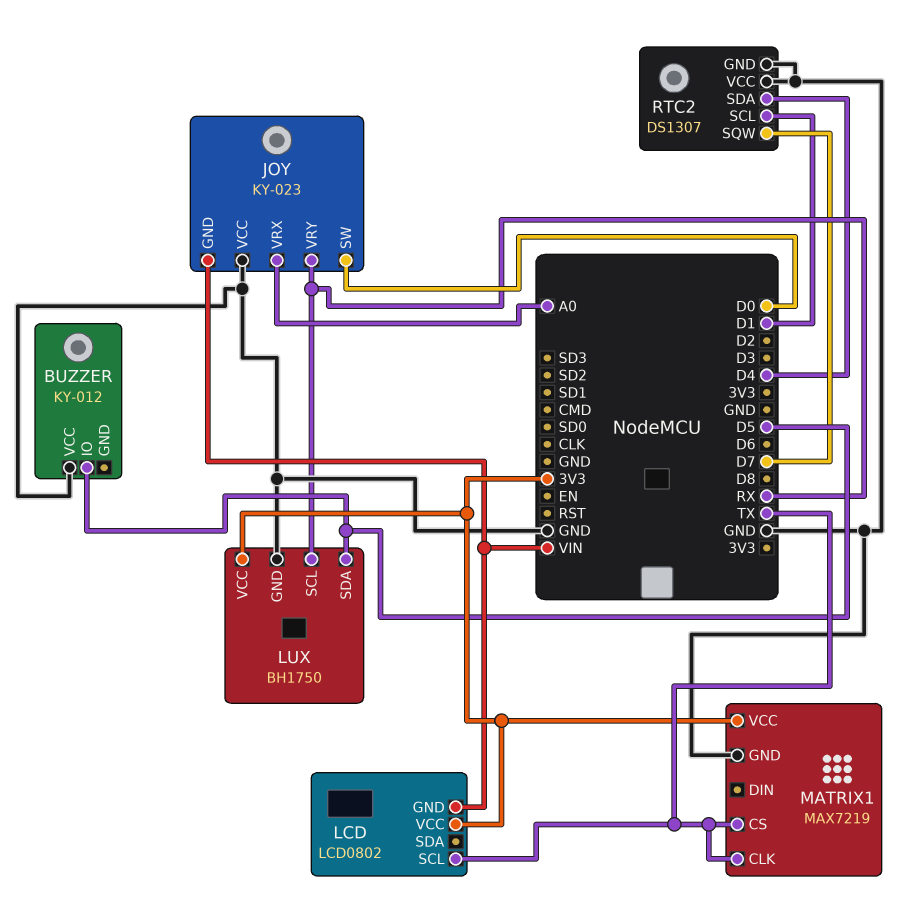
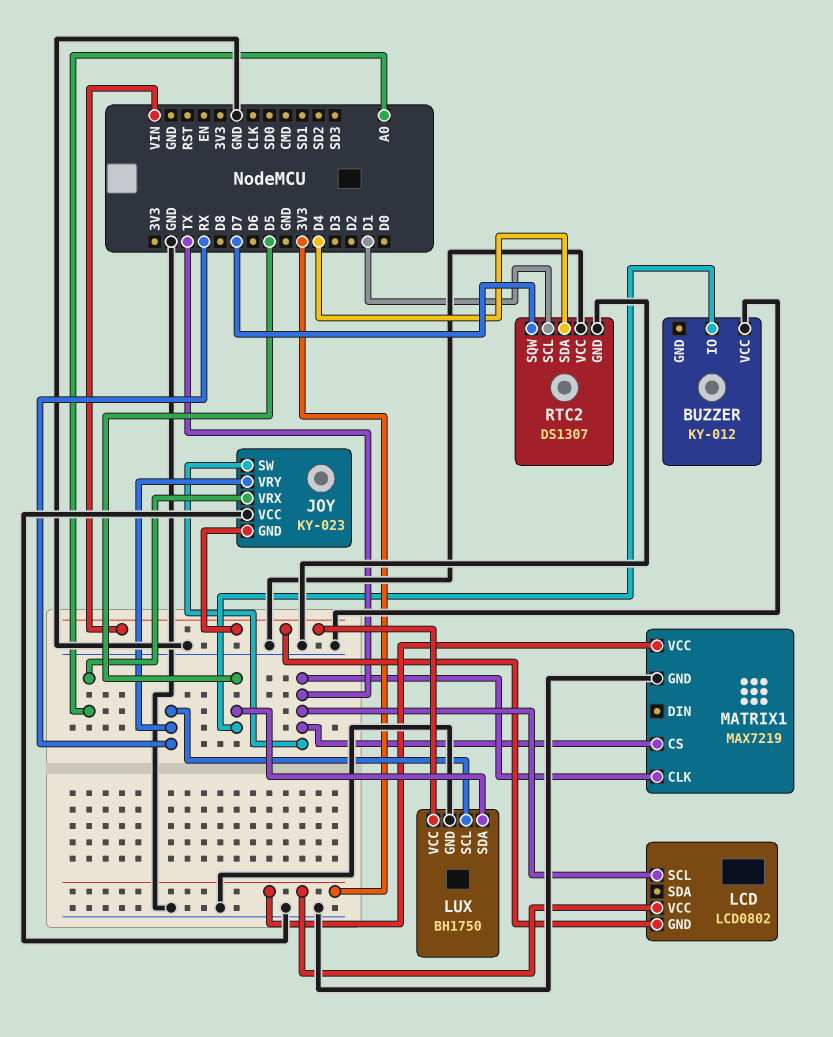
JOY pin SW: D0 -> TX
LUX pin VCC: 3V3 -> VIN

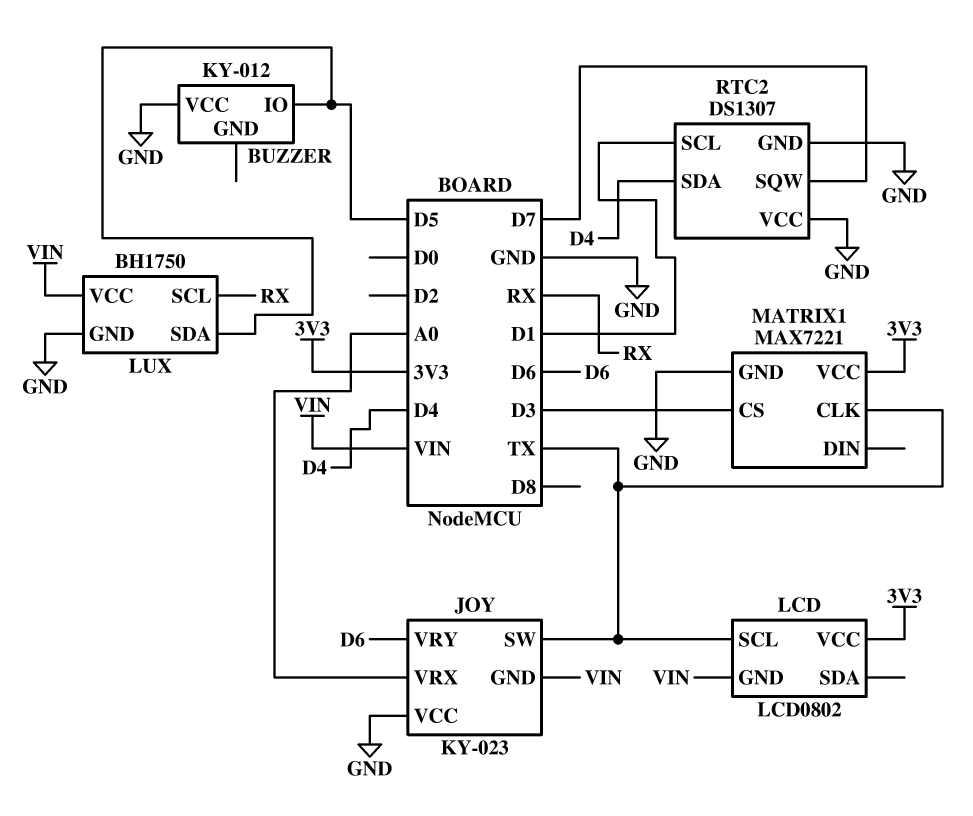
JOY pin VRY: RX -> D6
MATRIX1: MAX7219 -> MAX7221
MATRIX1 pin CS: TX -> D3

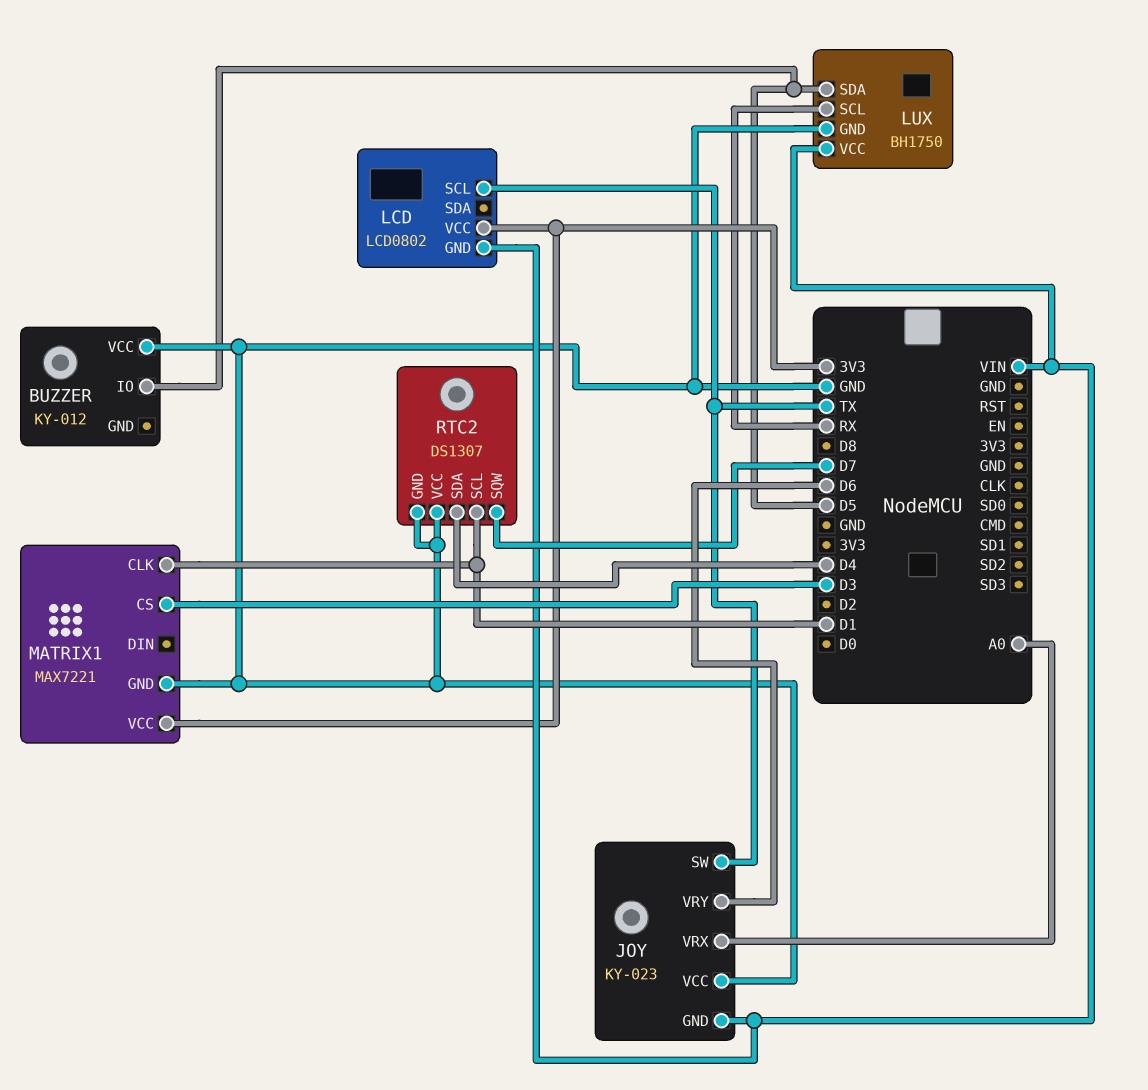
MATRIX1 pin CLK: TX -> D1

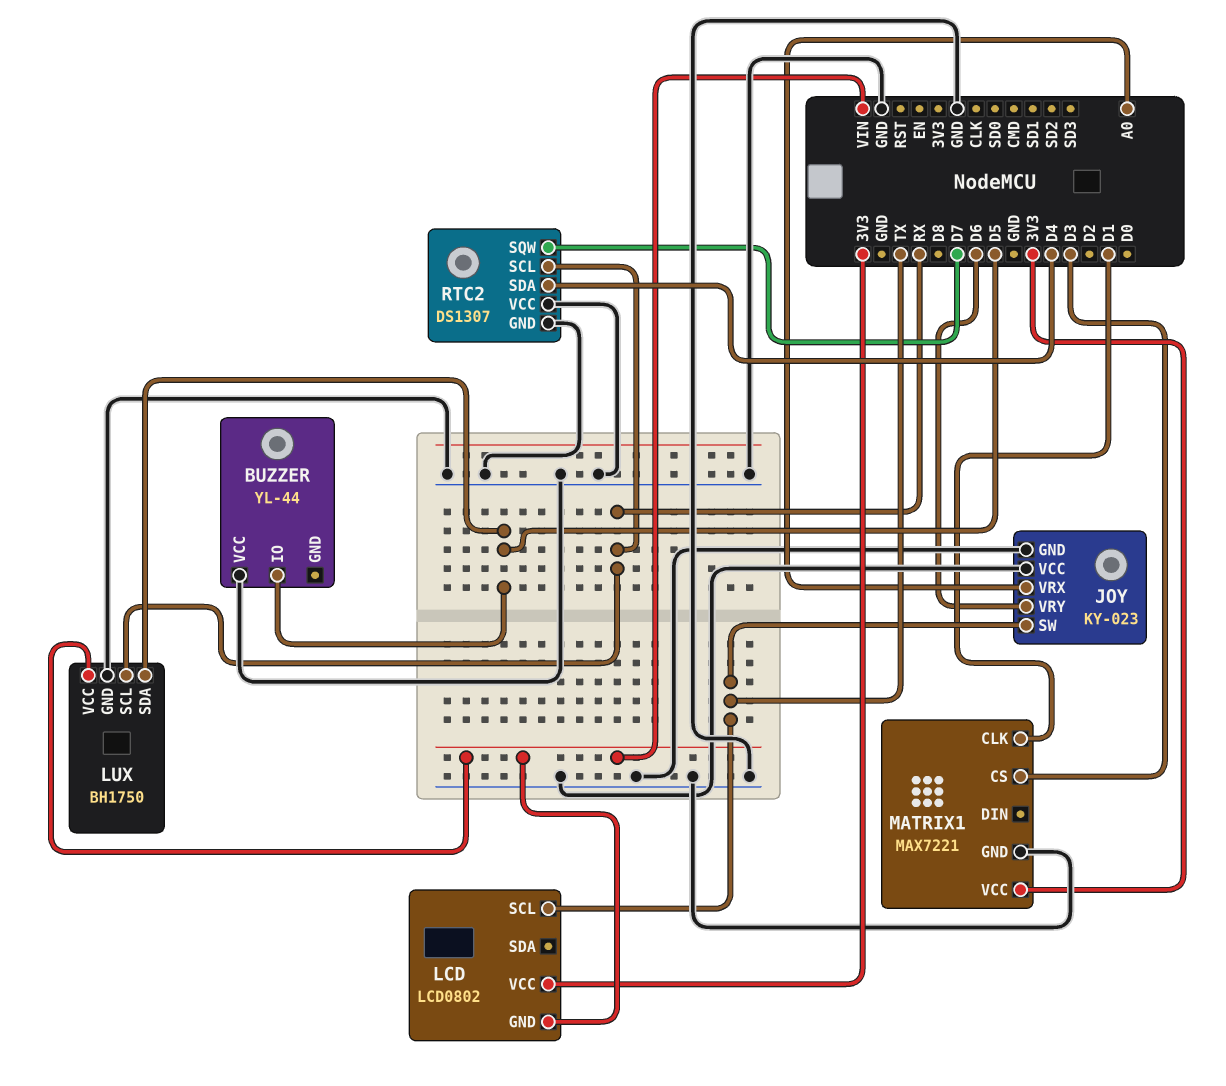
BUZZER: KY-012 -> YL-44
JOY pin GND: VIN -> GND
RTC2 pin SCL: D1 -> RX

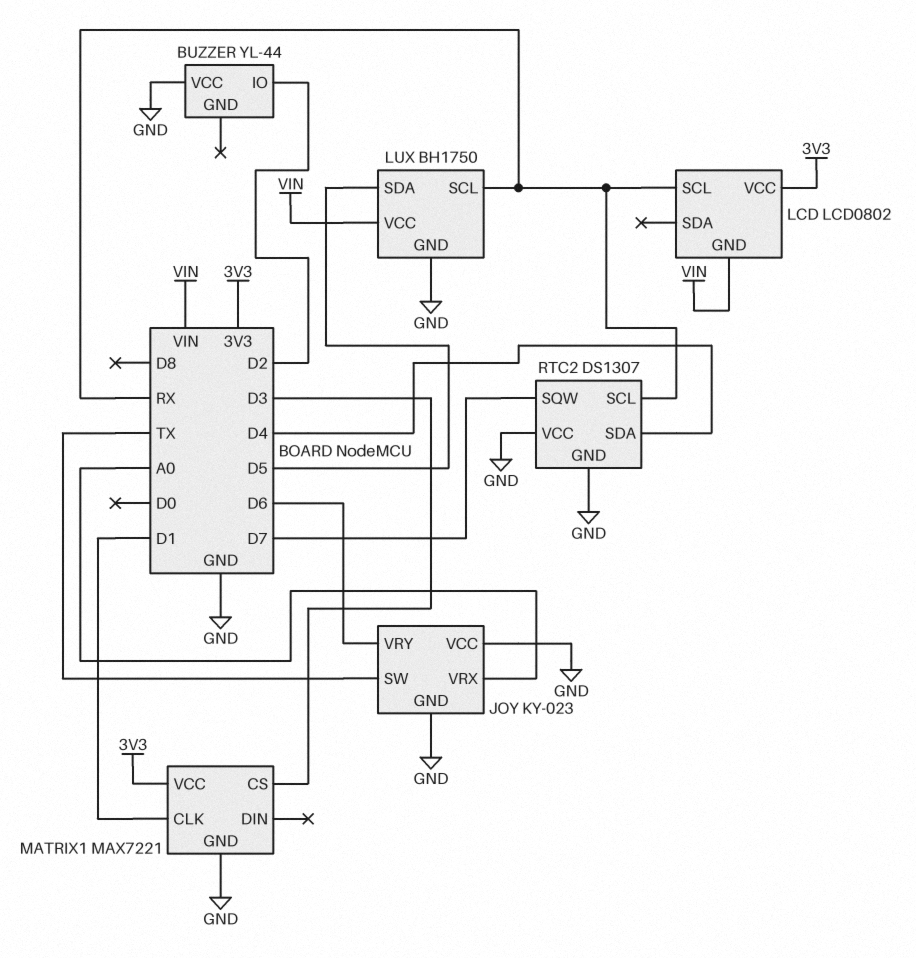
BUZZER pin IO: D5 -> D2
LCD pin SCL: TX -> RX

